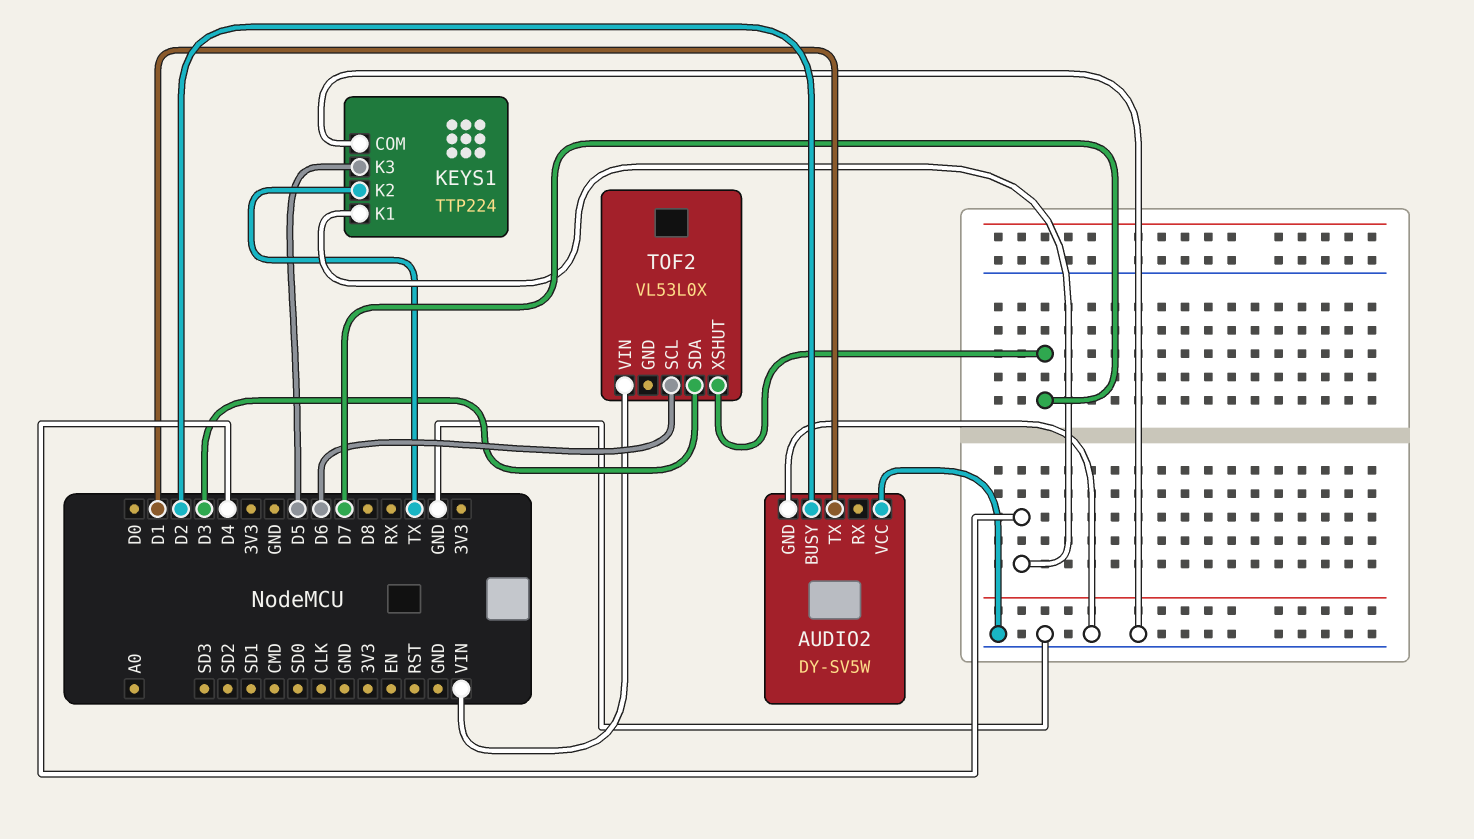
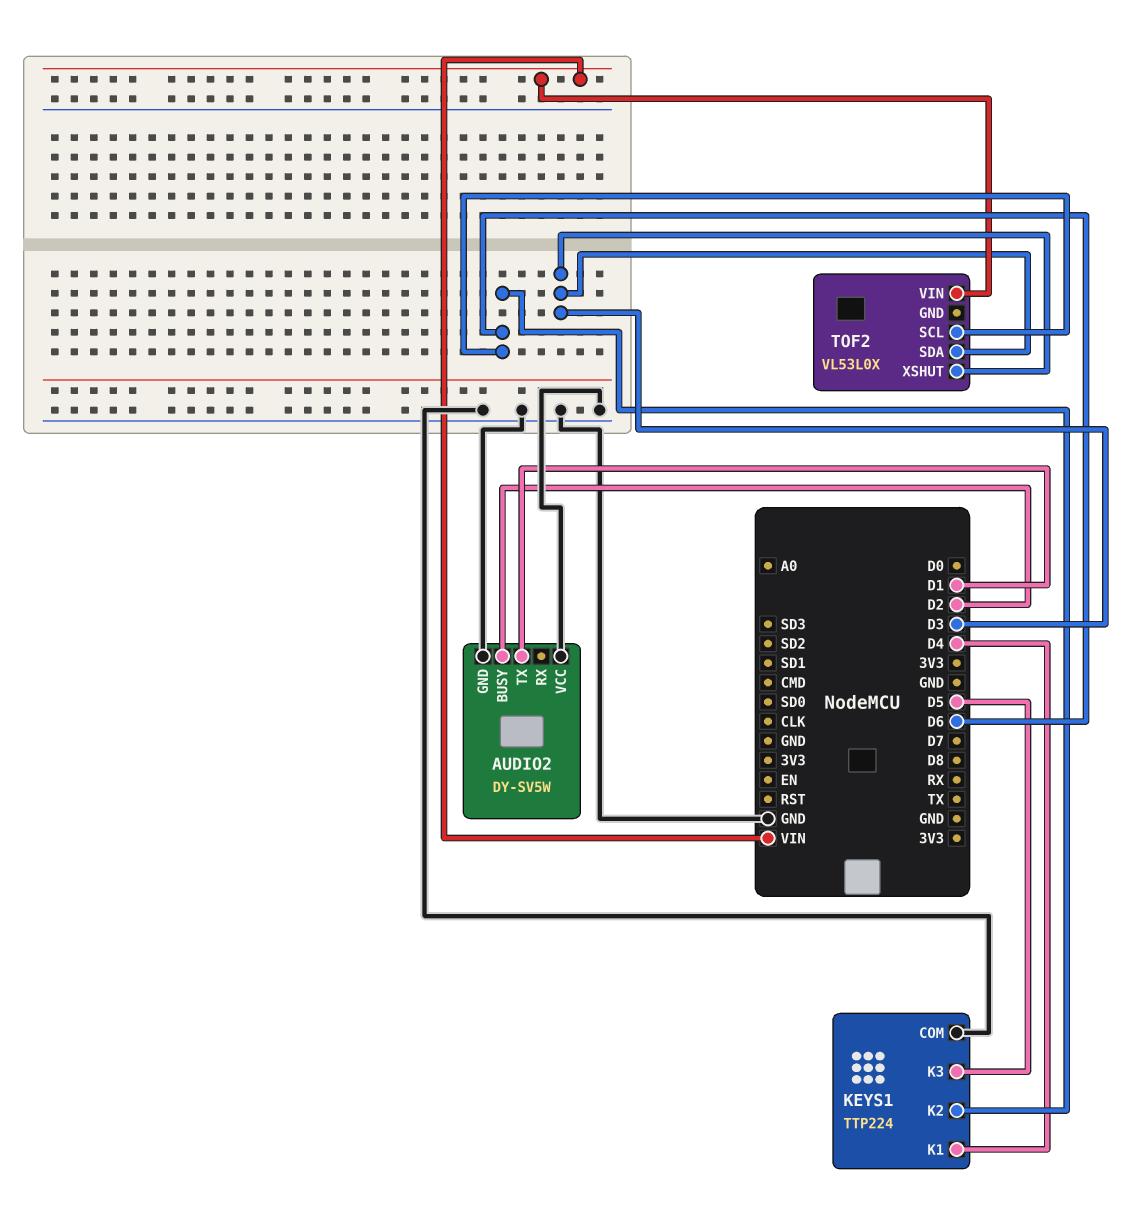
KEYS1 pin K2: TX -> D6
TOF2 pin XSHUT: D7 -> D3

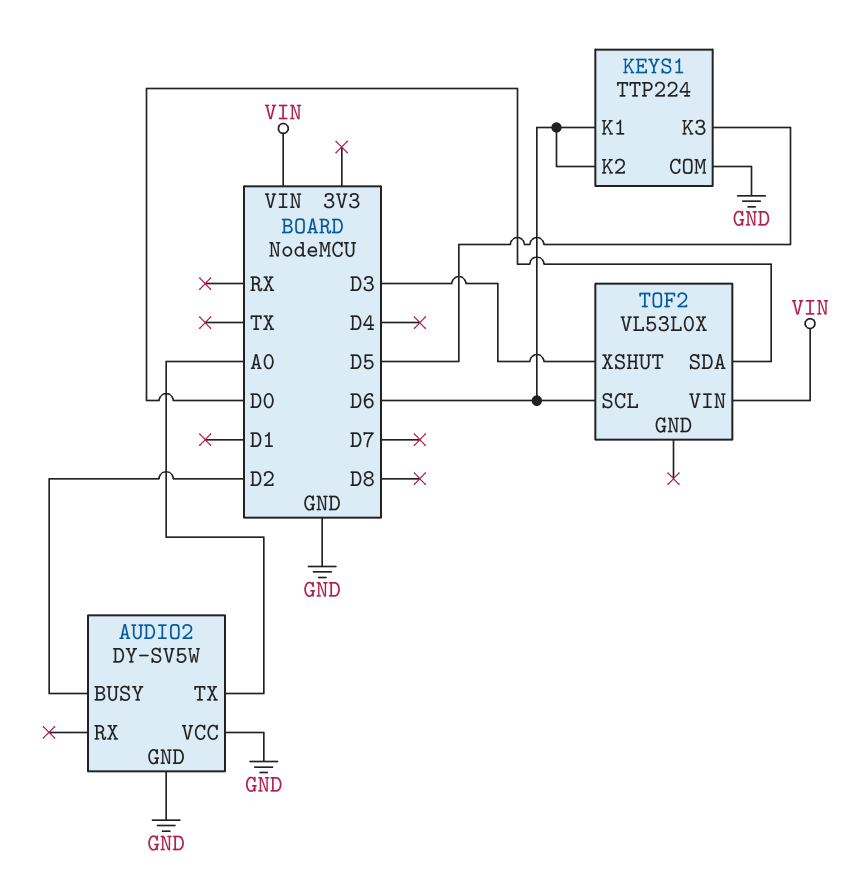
AUDIO2 pin TX: D1 -> A0
KEYS1 pin K1: D4 -> D6
TOF2 pin SDA: D3 -> D0

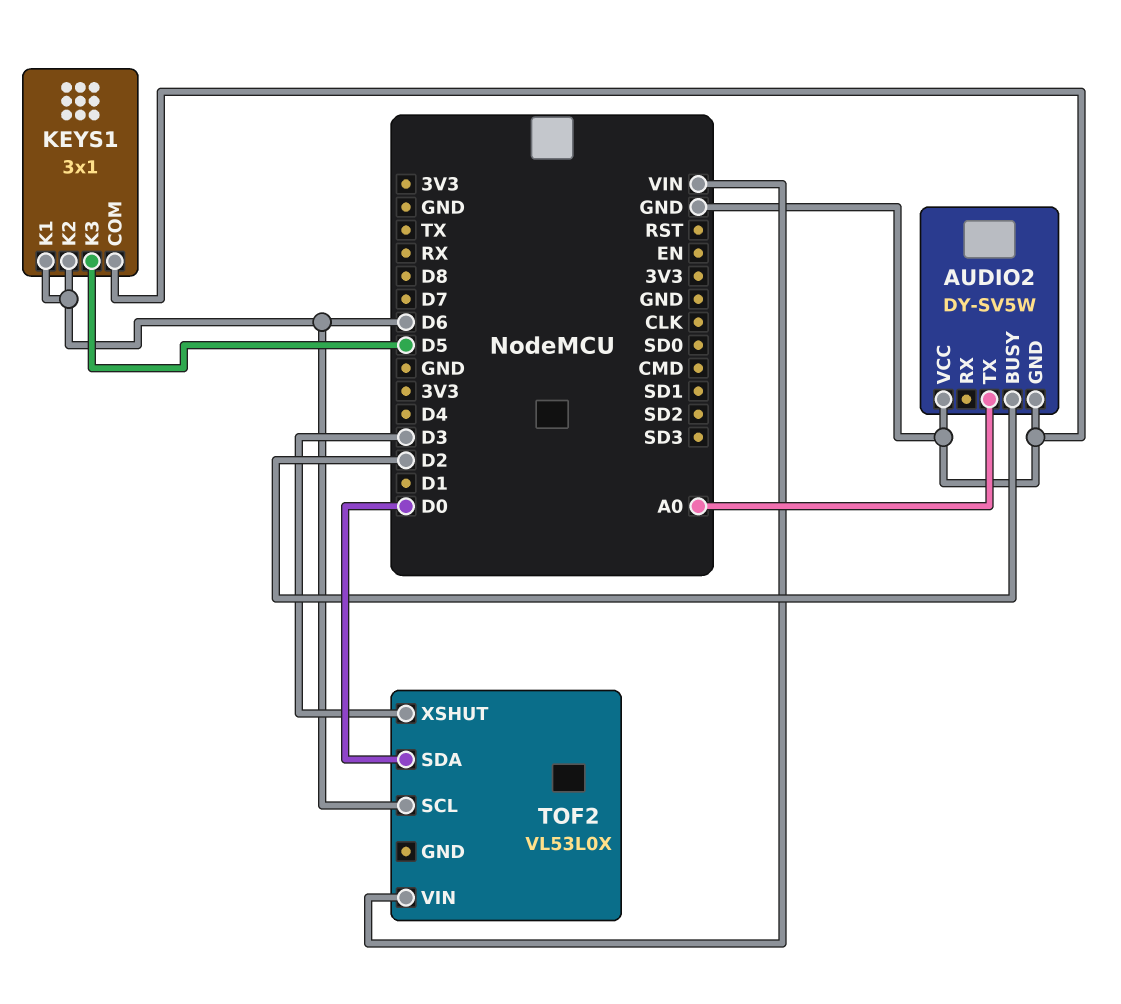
KEYS1: TTP224 -> 3x1

